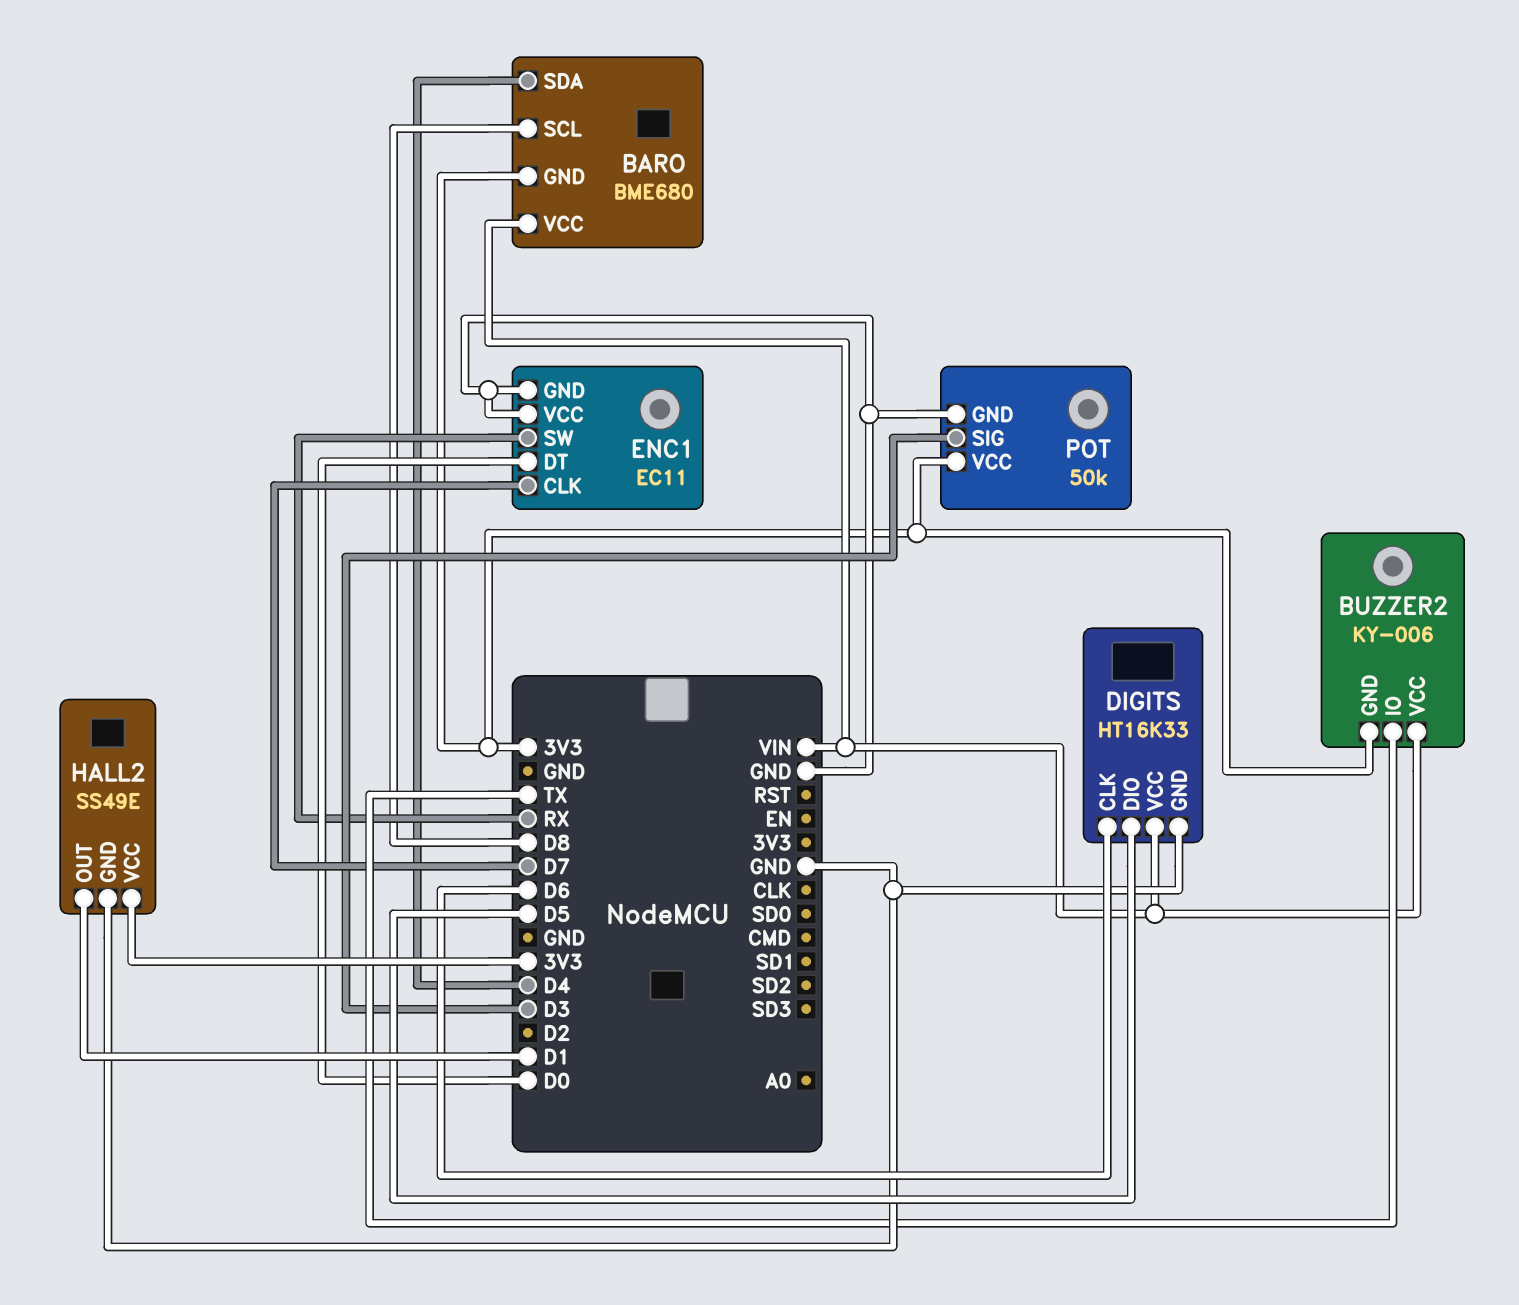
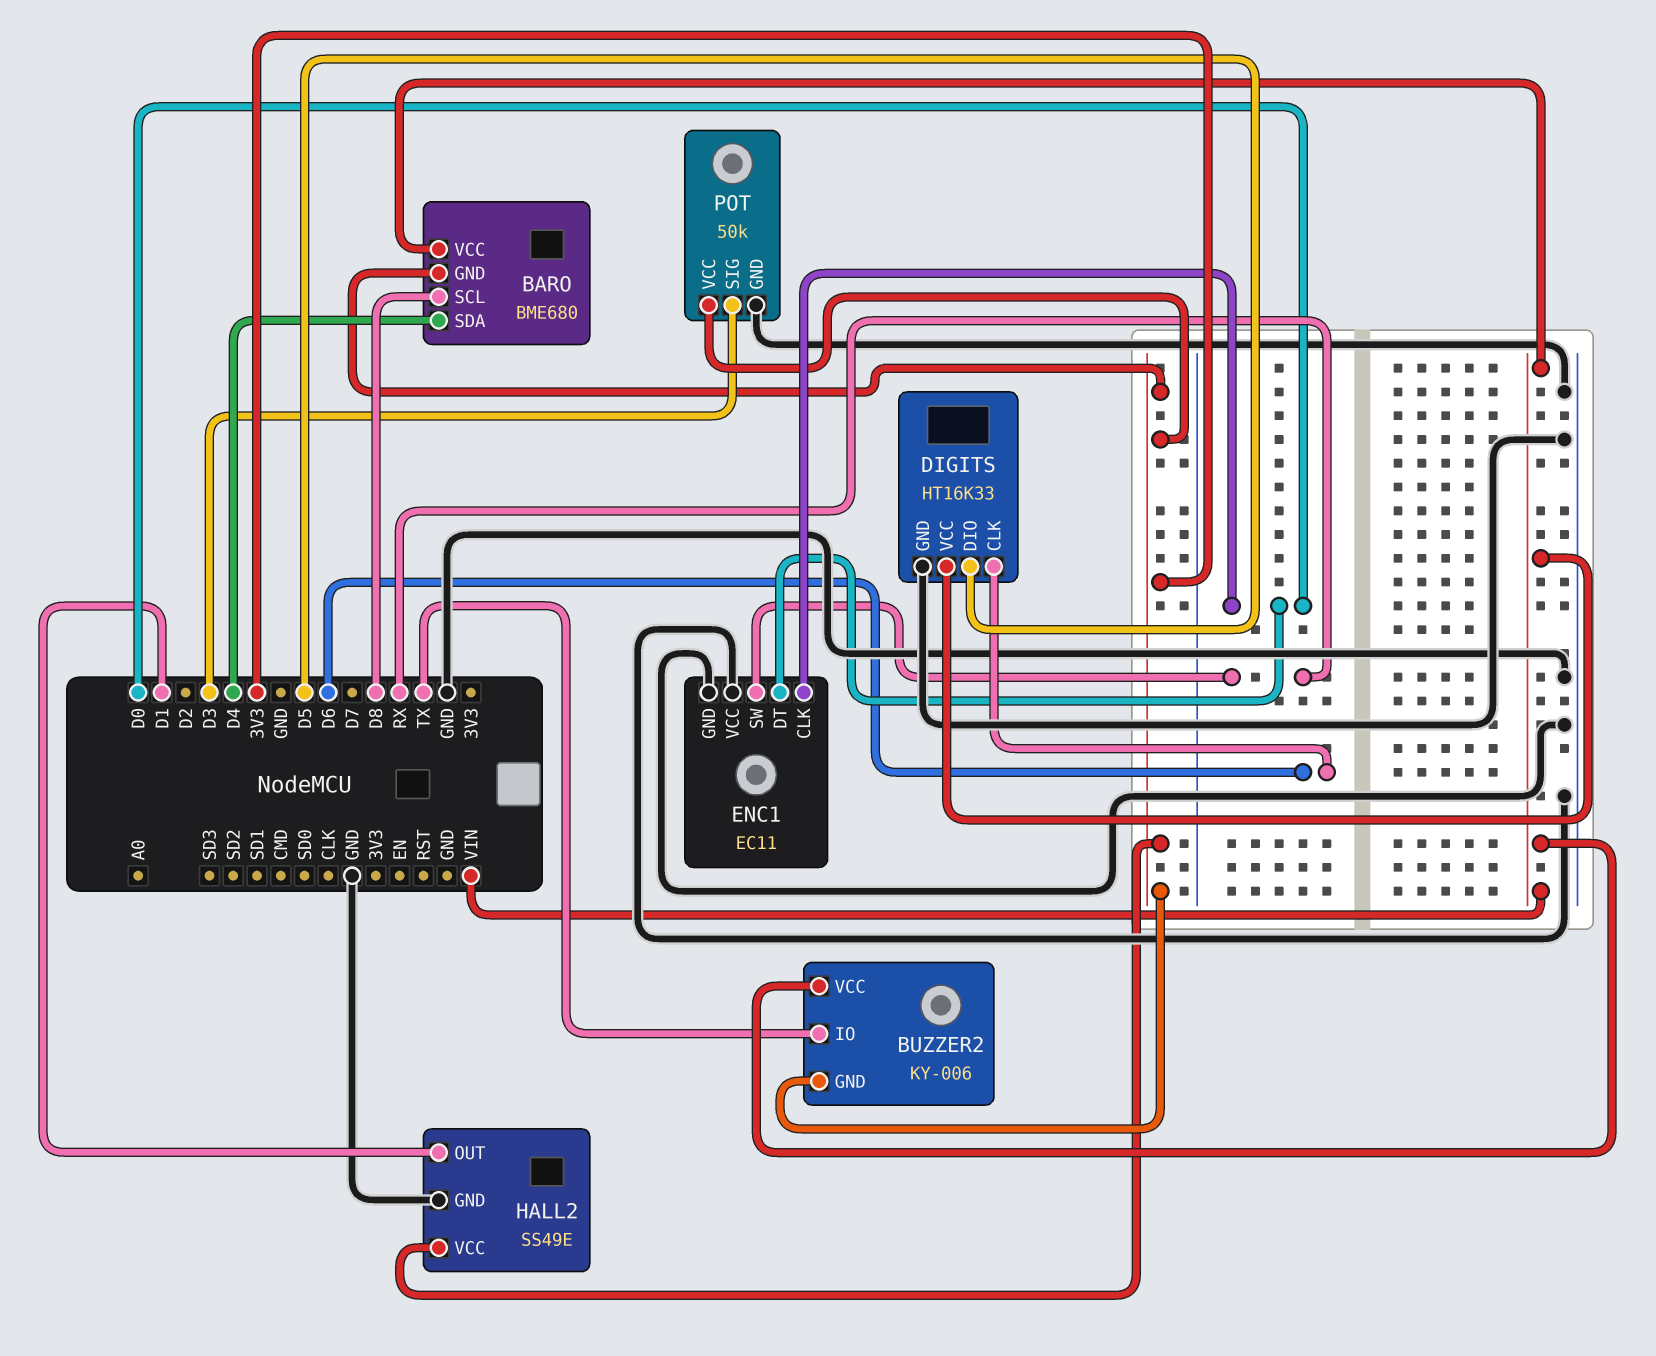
ENC1 pin CLK: D7 -> D0

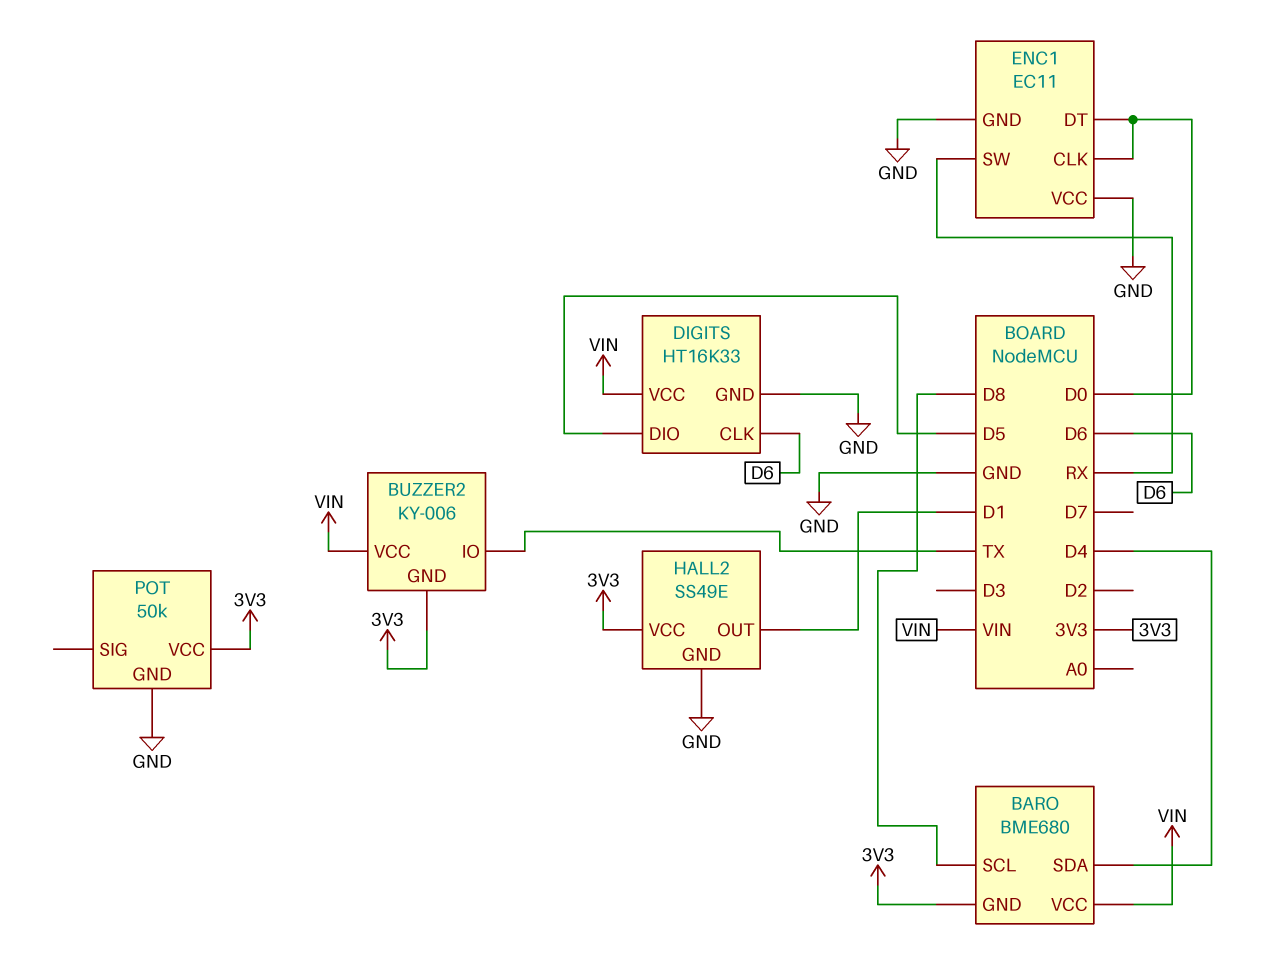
POT pin SIG: D3 -> none

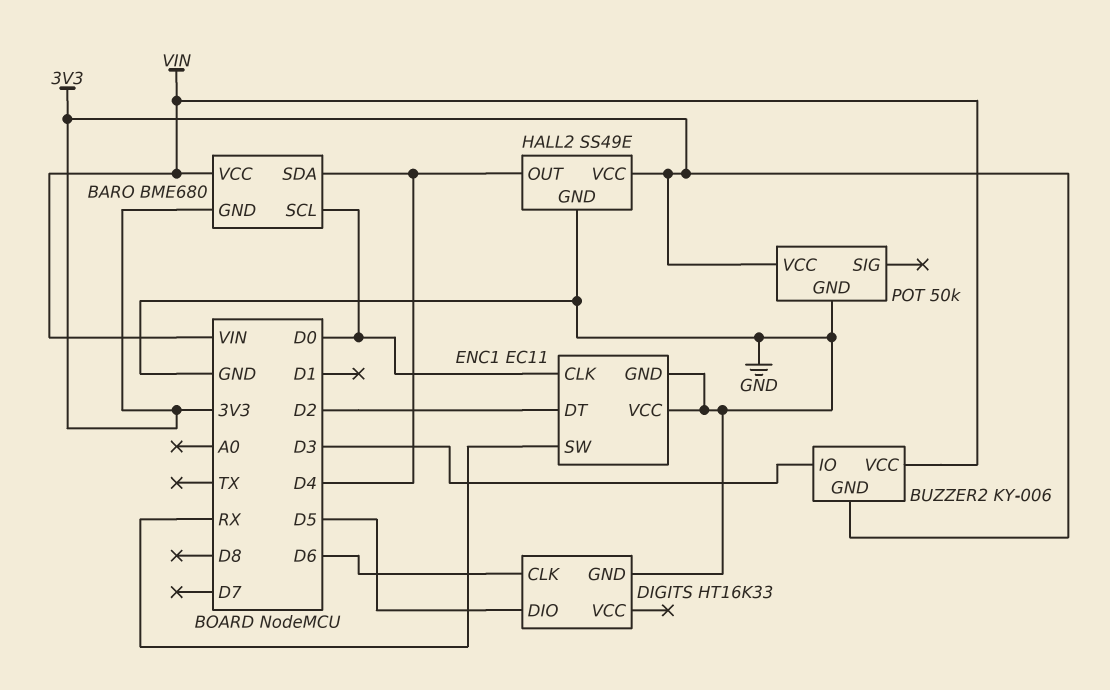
BARO pin SCL: D8 -> D0
BUZZER2 pin IO: TX -> D3
DIGITS pin VCC: VIN -> none
ENC1 pin DT: D0 -> D2
HALL2 pin OUT: D1 -> D4

